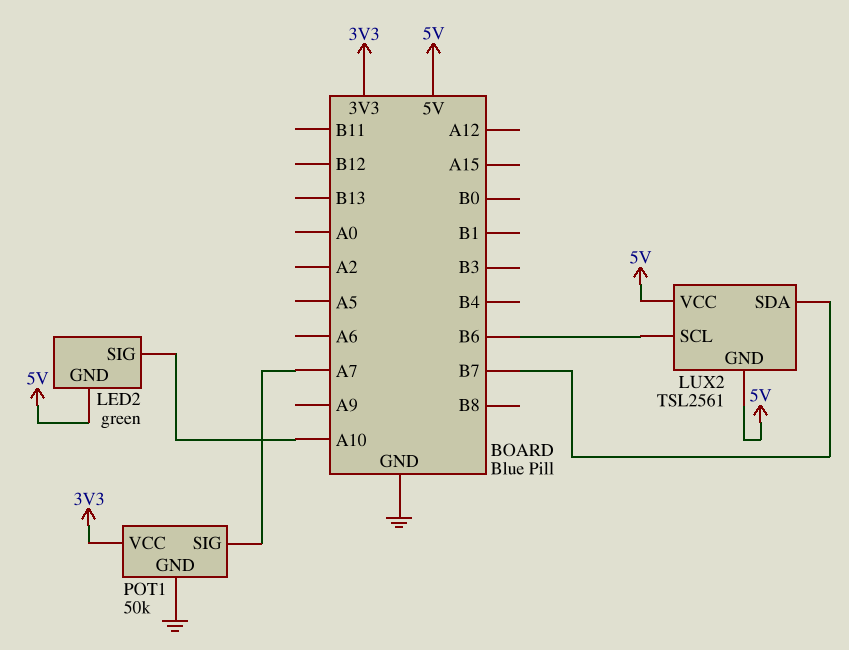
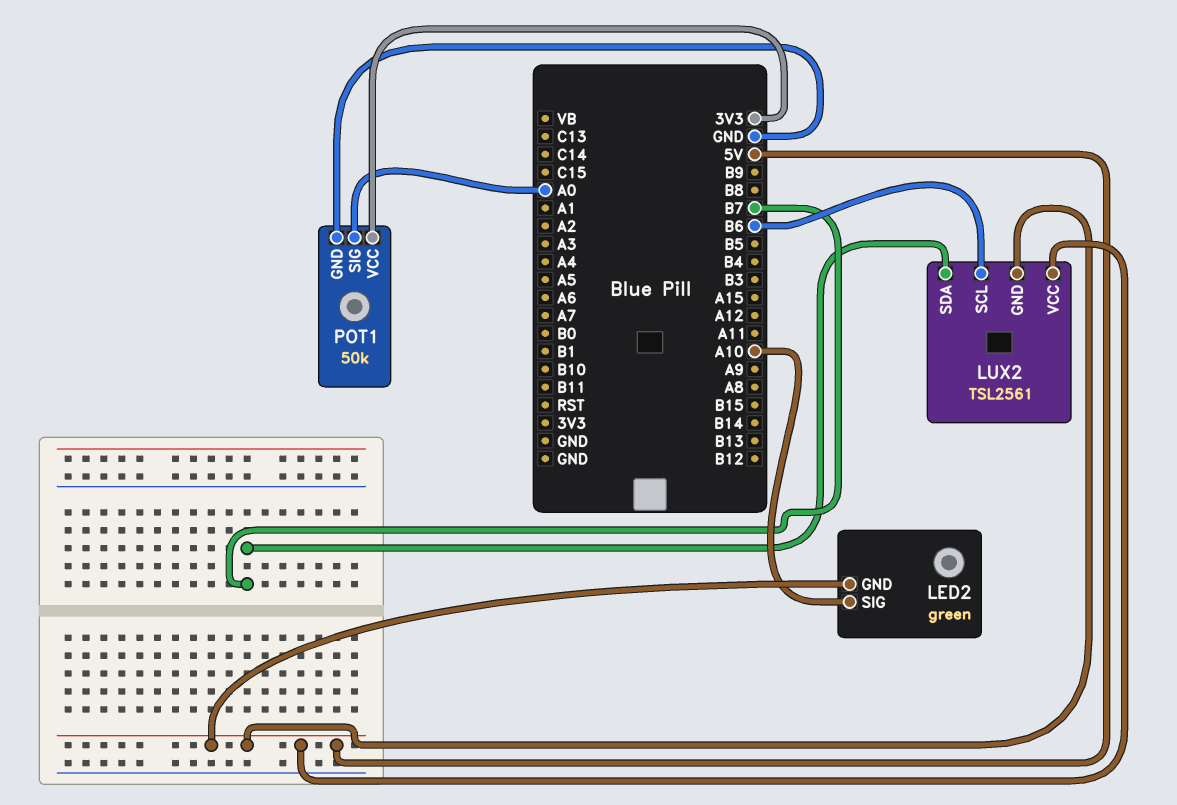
POT1 pin SIG: A7 -> A0

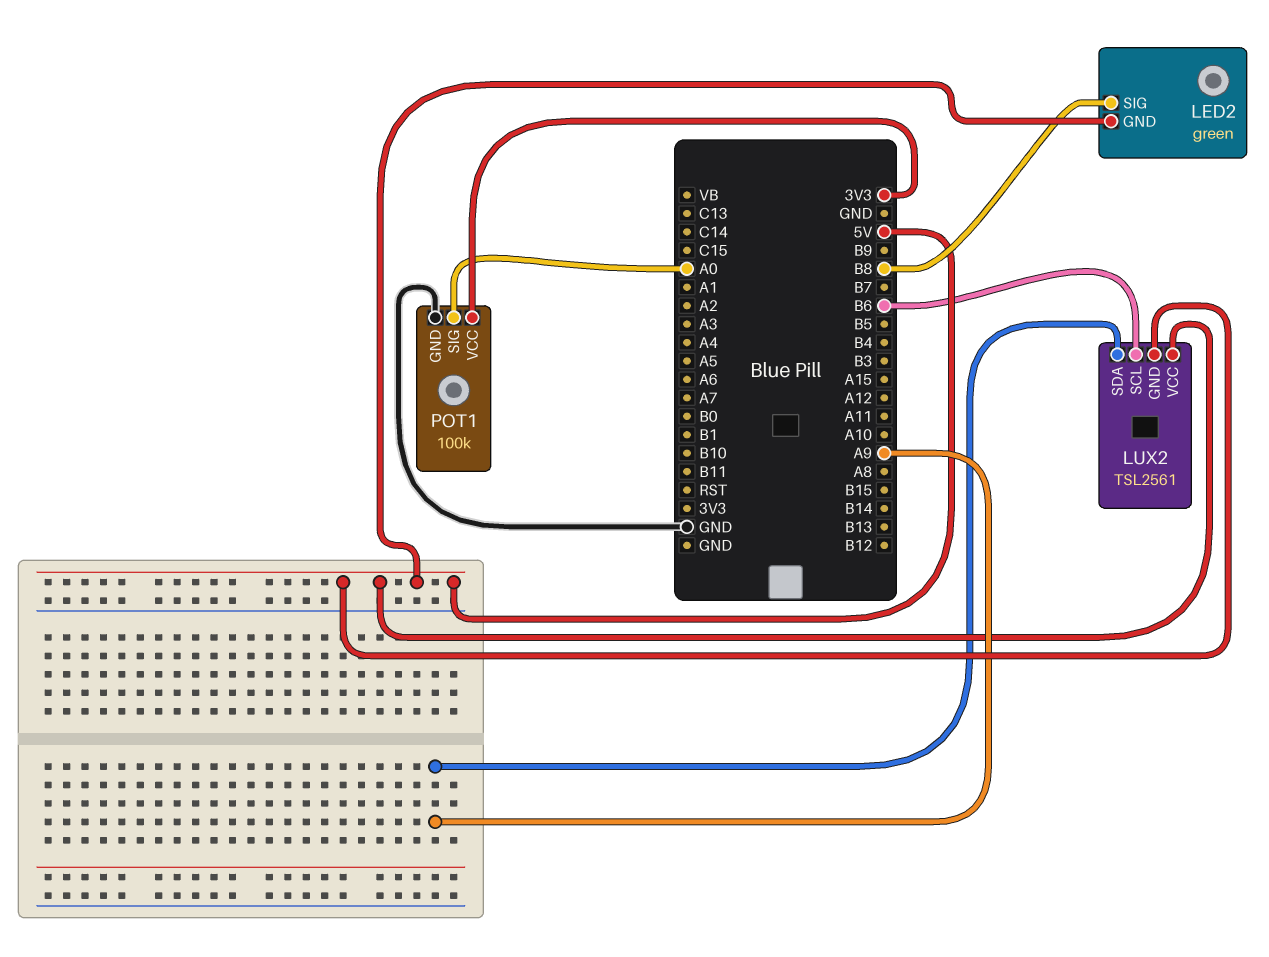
LED2 pin SIG: A10 -> B8
LUX2 pin SDA: B7 -> A9
POT1: 50k -> 100k

